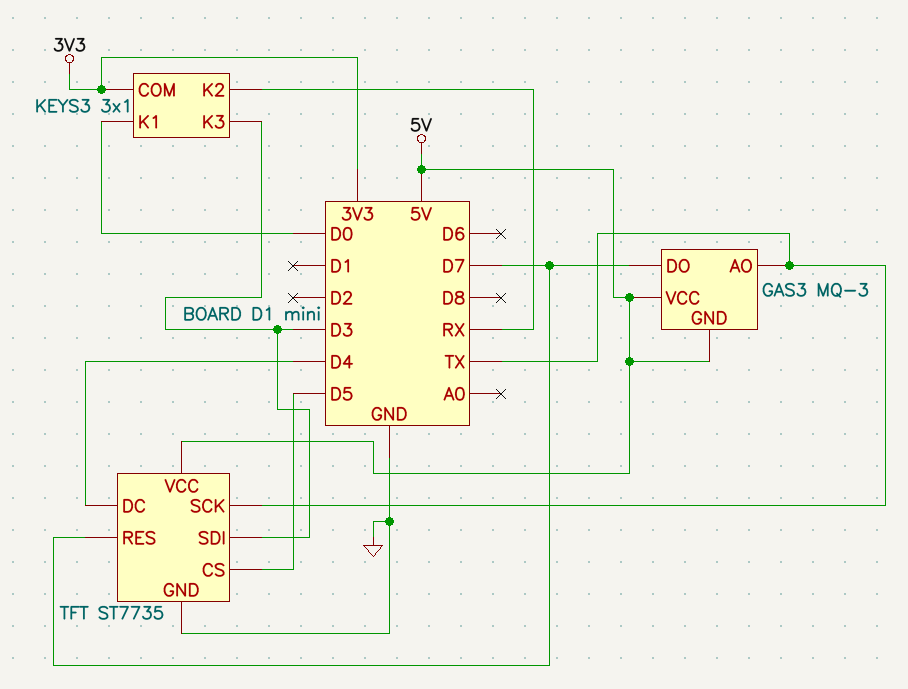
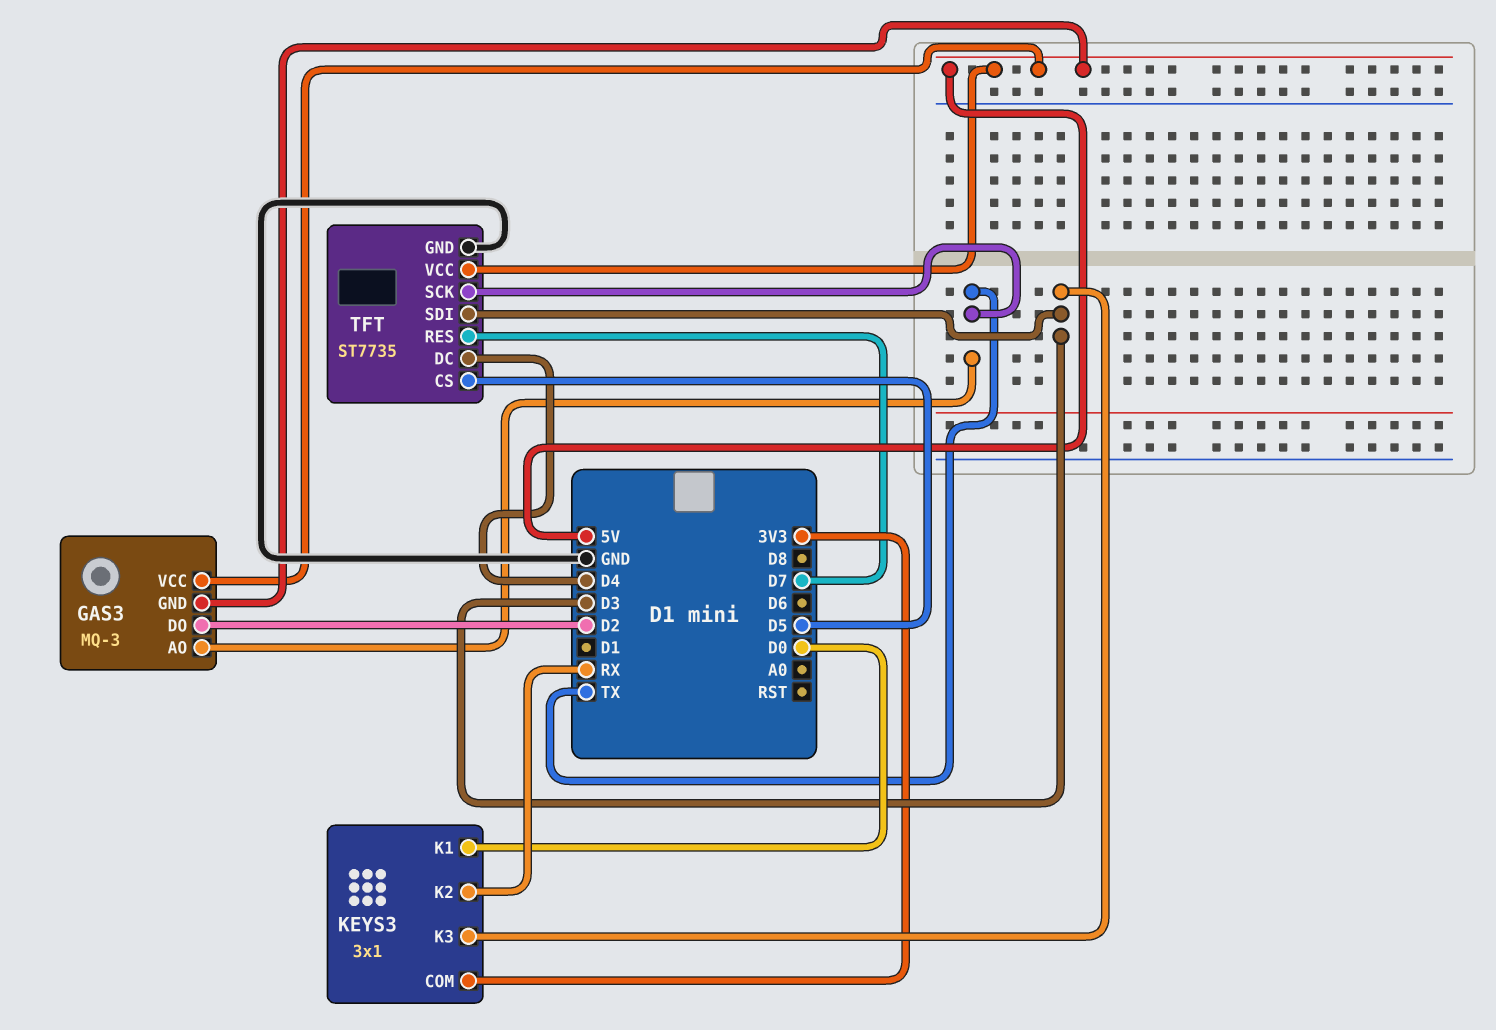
GAS3 pin DO: D7 -> D2

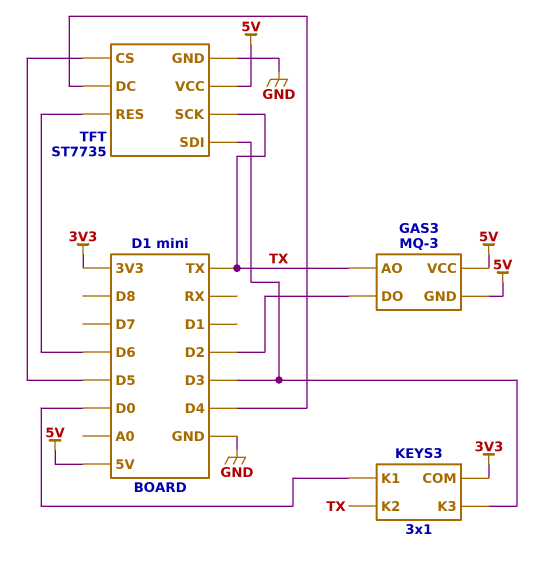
KEYS3 pin K2: RX -> TX
TFT pin RES: D7 -> D6

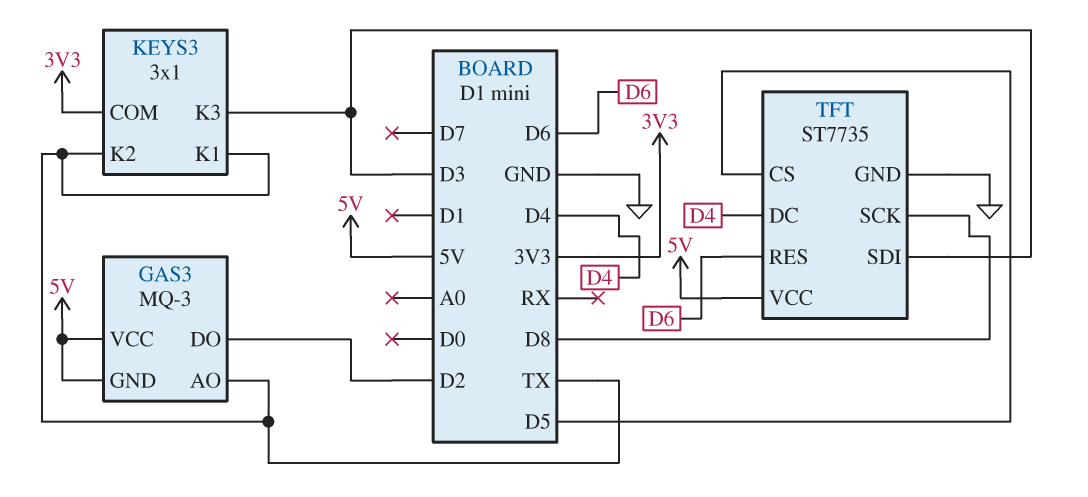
KEYS3 pin K1: D0 -> TX
TFT pin SCK: TX -> D8

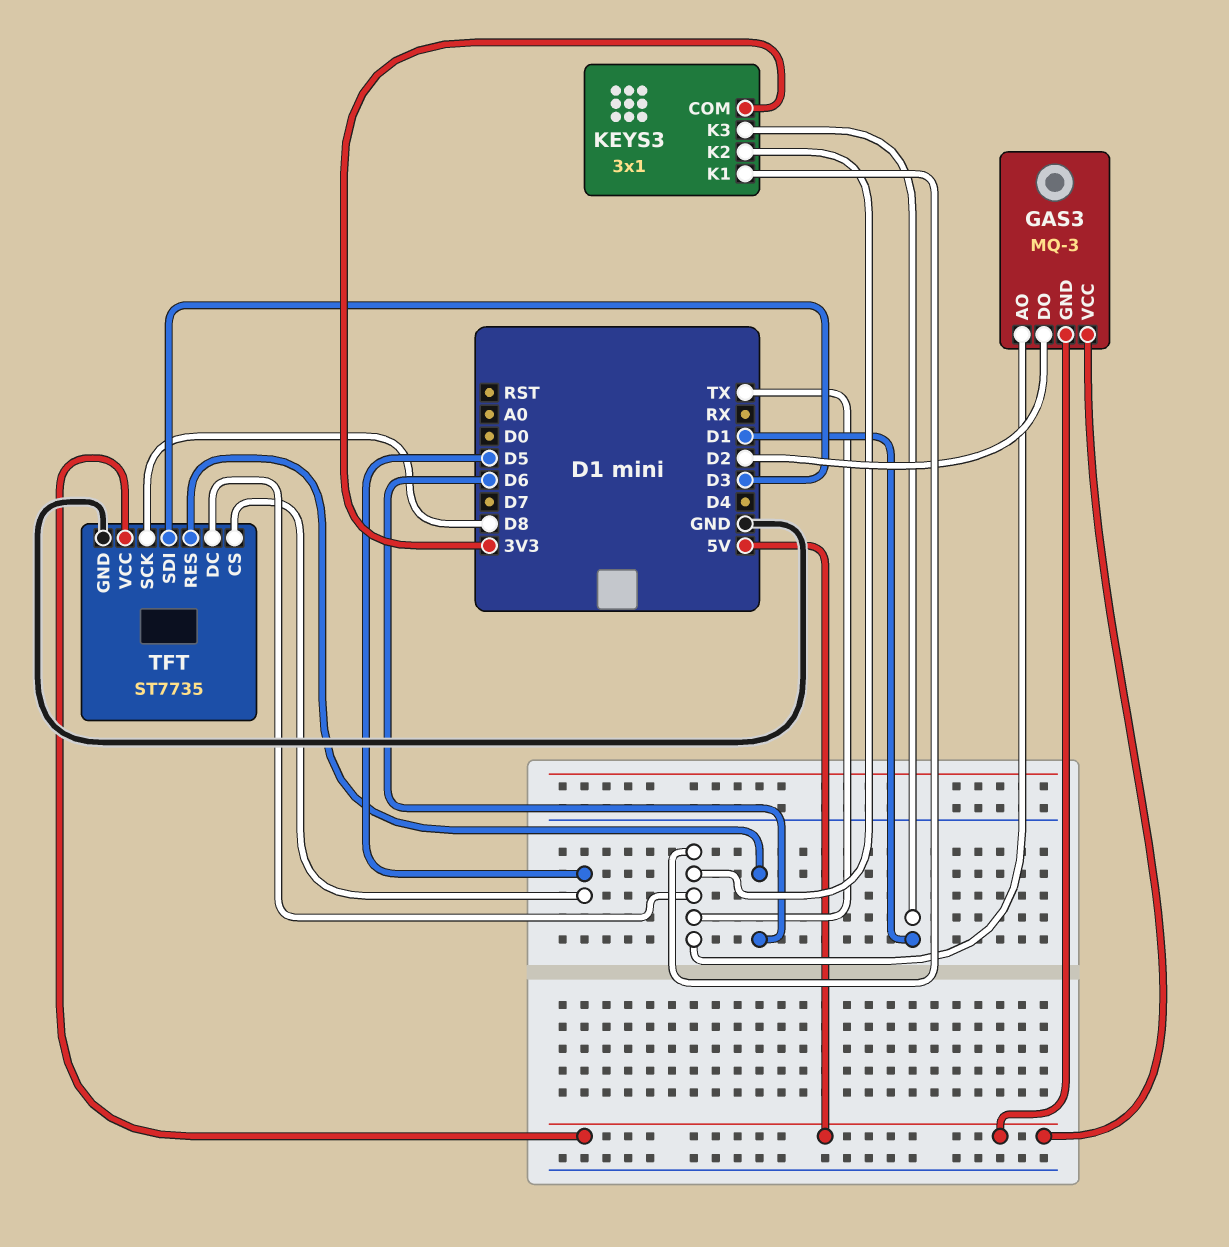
KEYS3 pin K3: D3 -> D1
TFT pin DC: D4 -> TX

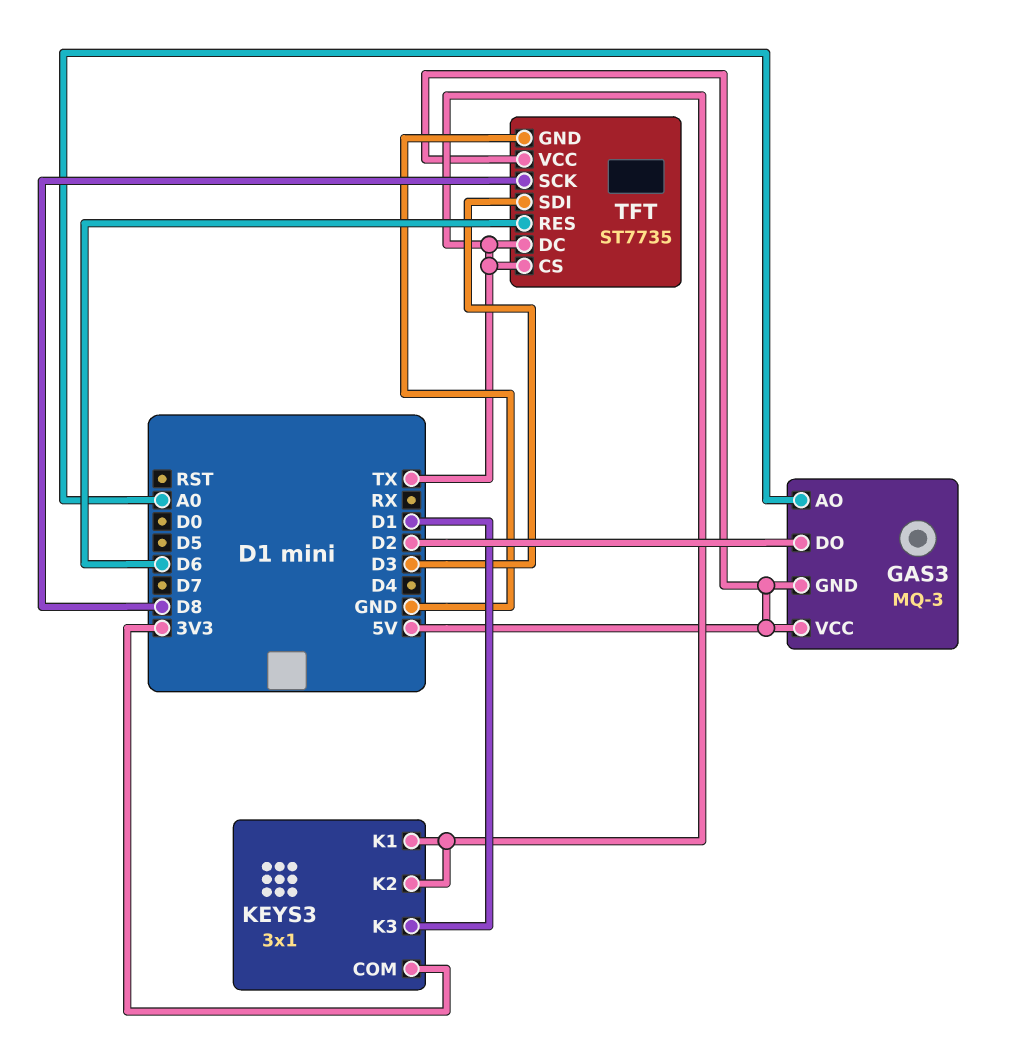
GAS3 pin AO: TX -> A0
TFT pin CS: D5 -> TX

